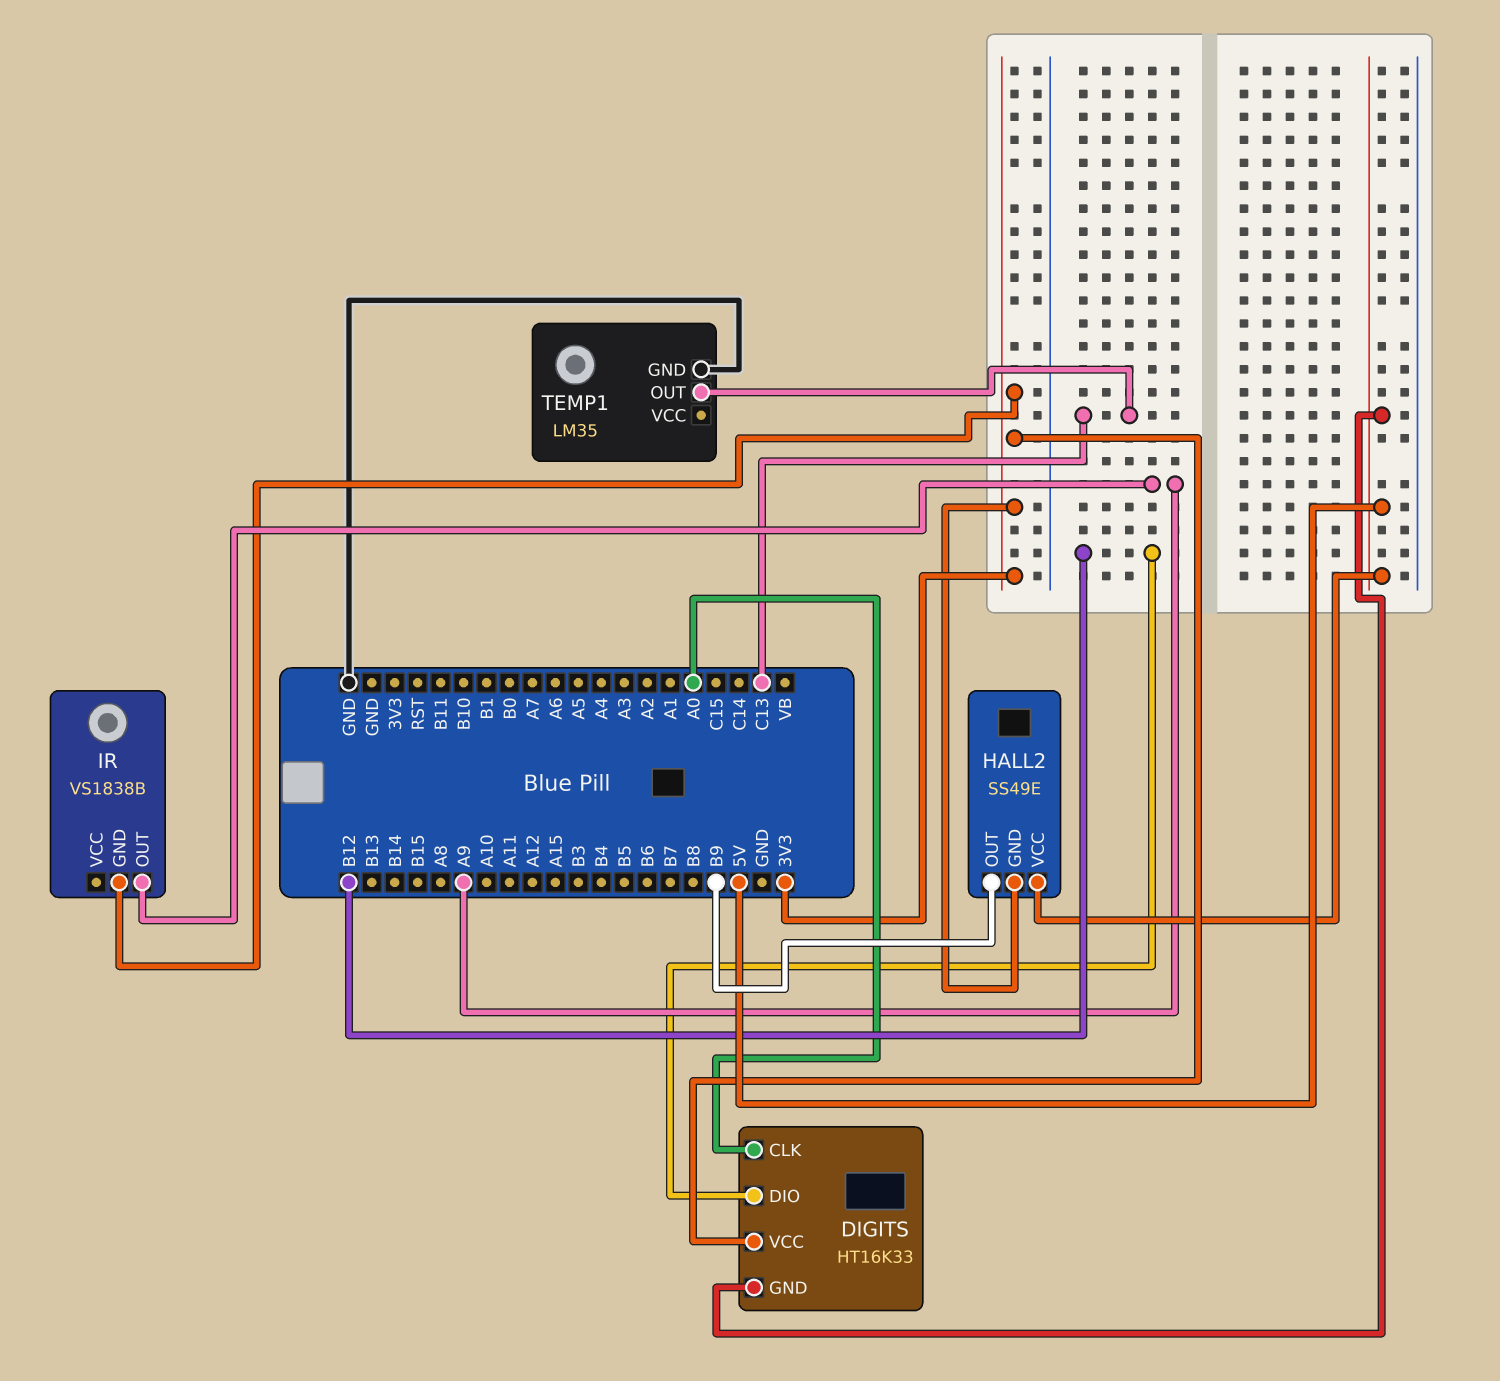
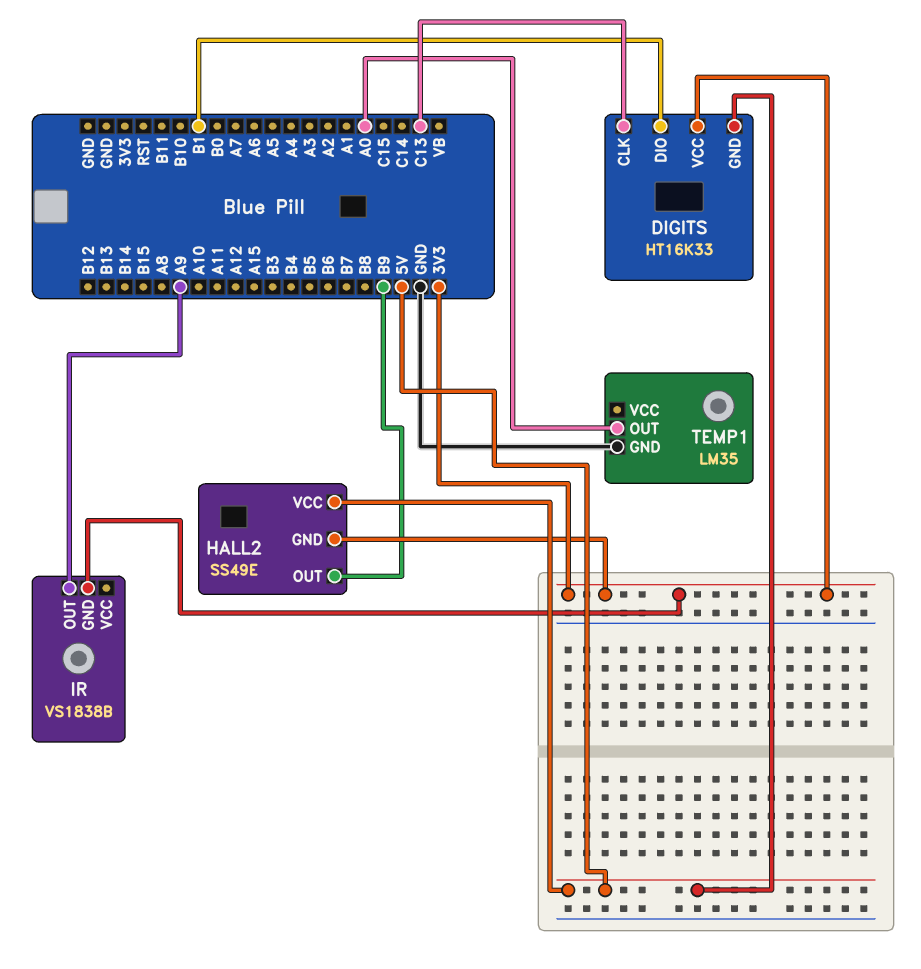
DIGITS pin CLK: A0 -> C13
DIGITS pin DIO: B12 -> B1
TEMP1 pin OUT: C13 -> A0

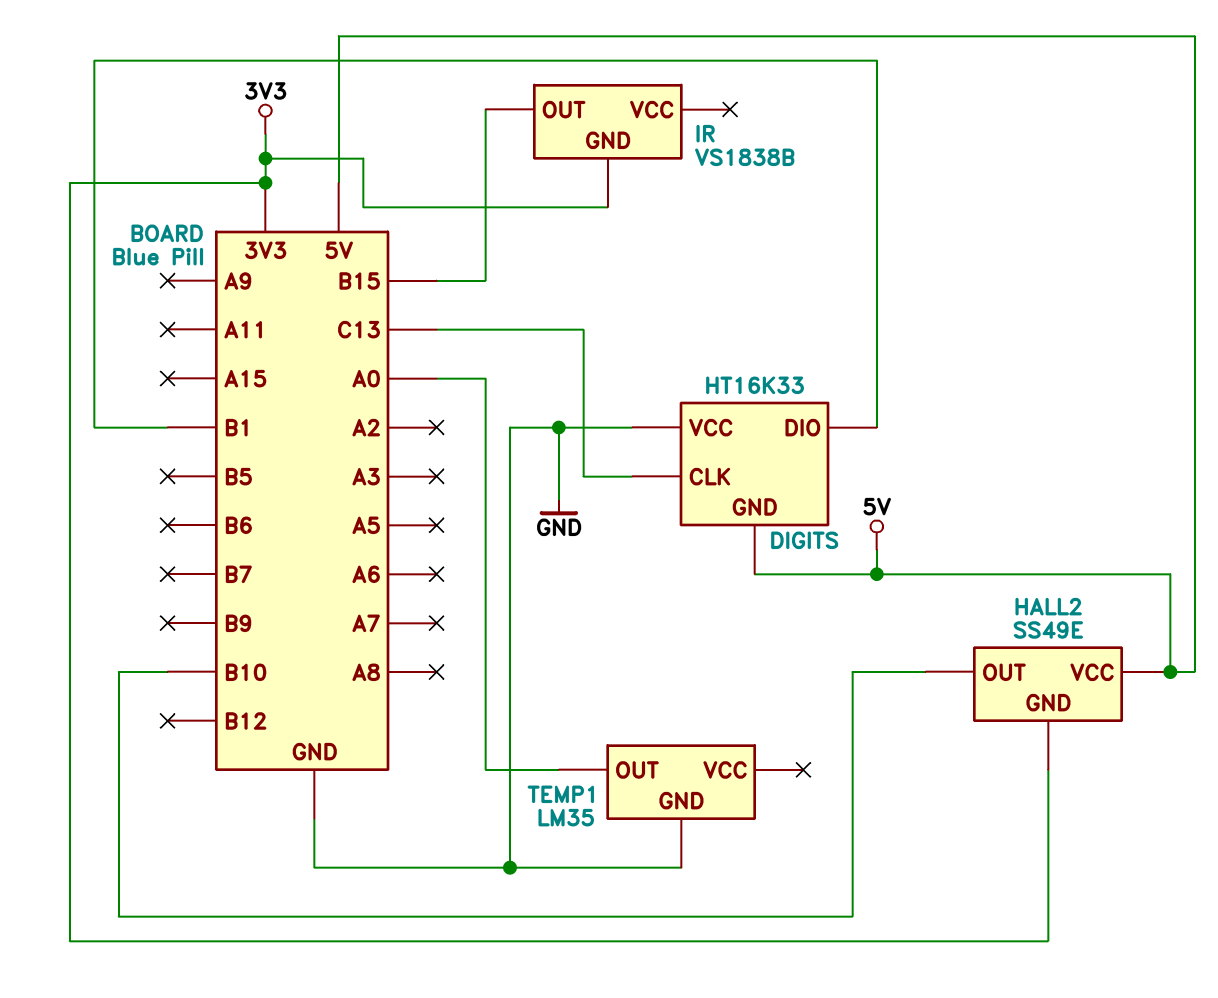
DIGITS pin VCC: 3V3 -> GND
HALL2 pin OUT: B9 -> B10
IR pin OUT: A9 -> B15

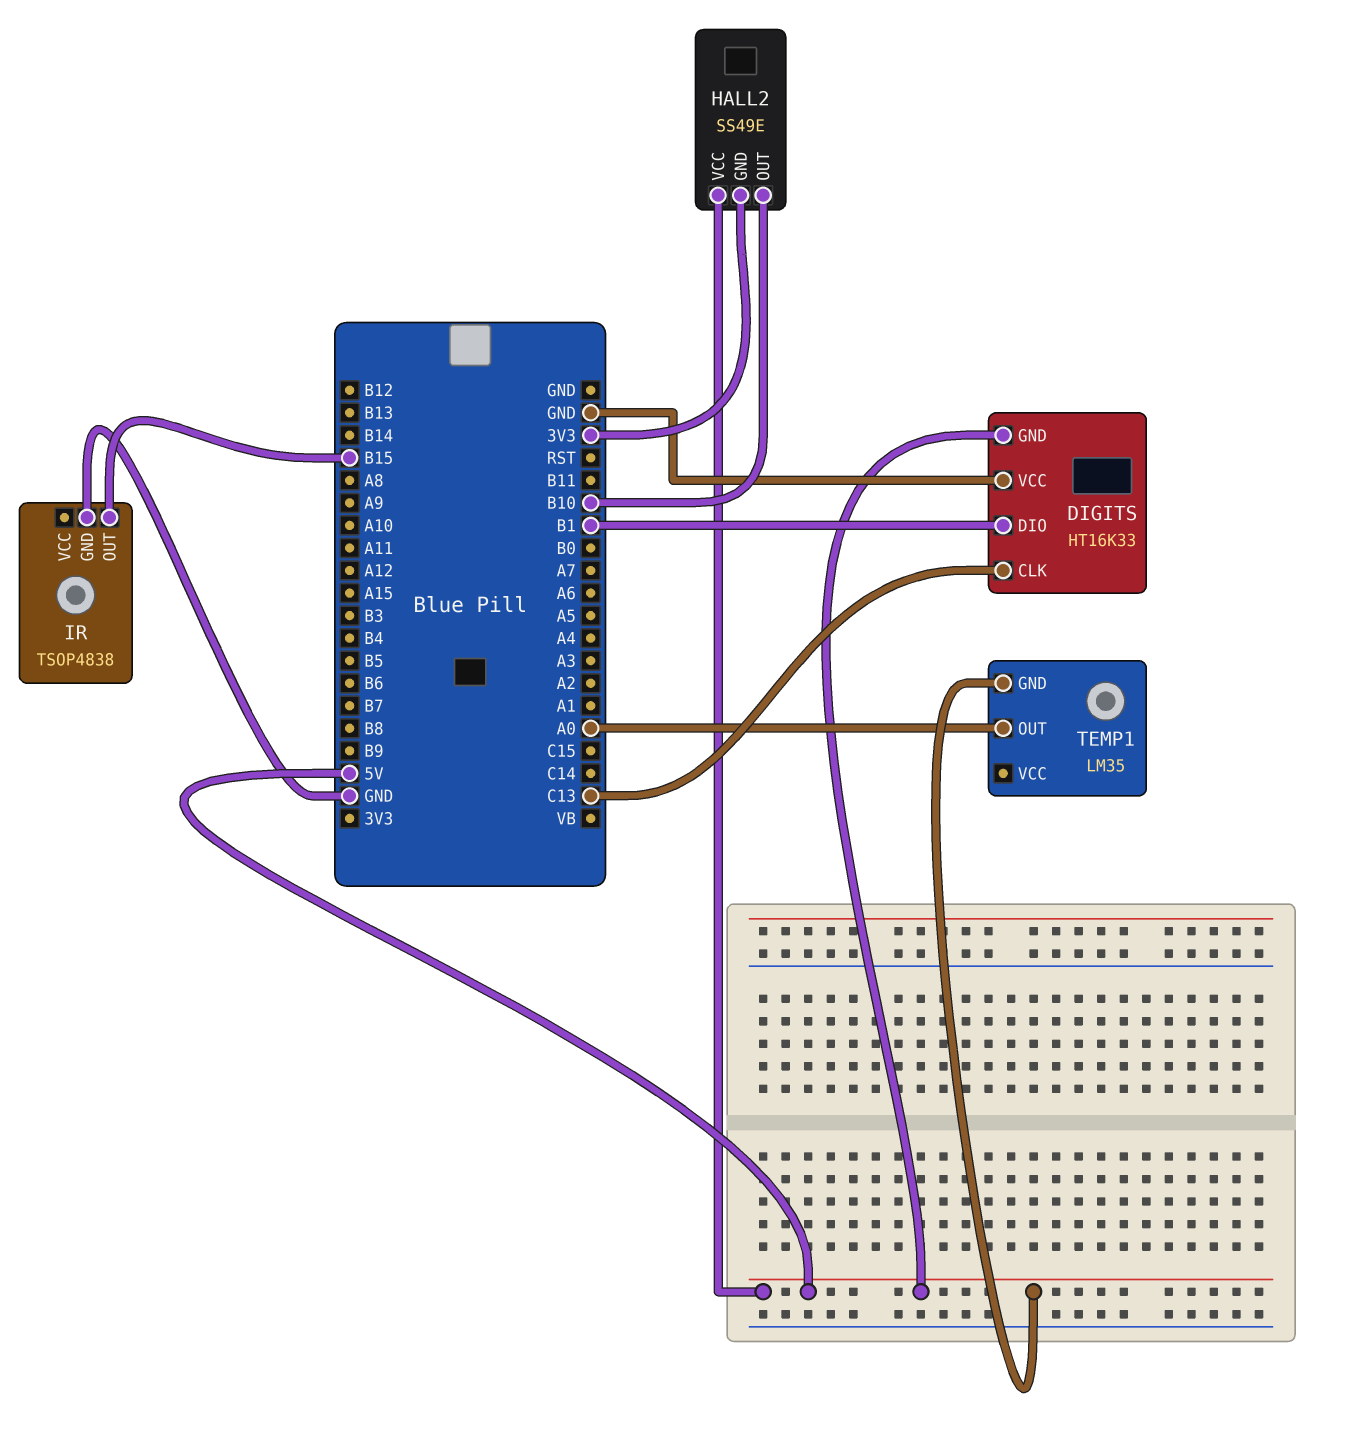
IR: VS1838B -> TSOP4838
IR pin GND: 3V3 -> GND
TEMP1 pin GND: GND -> 5V

